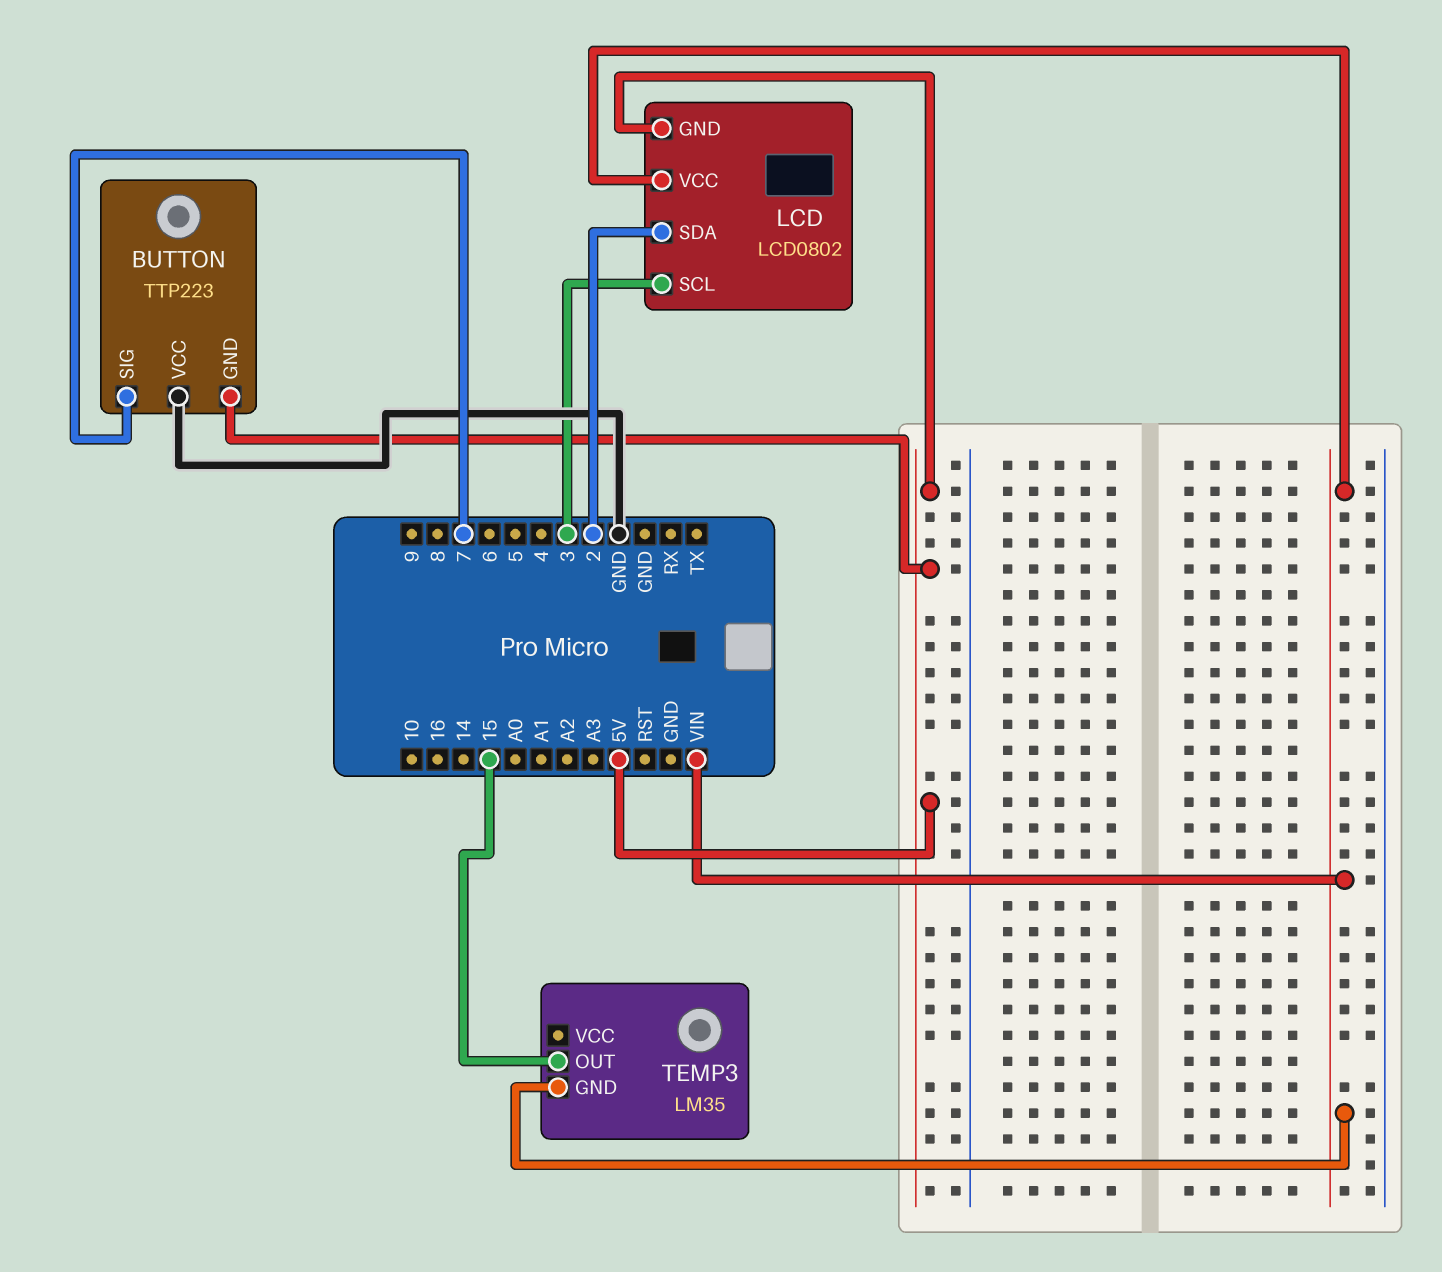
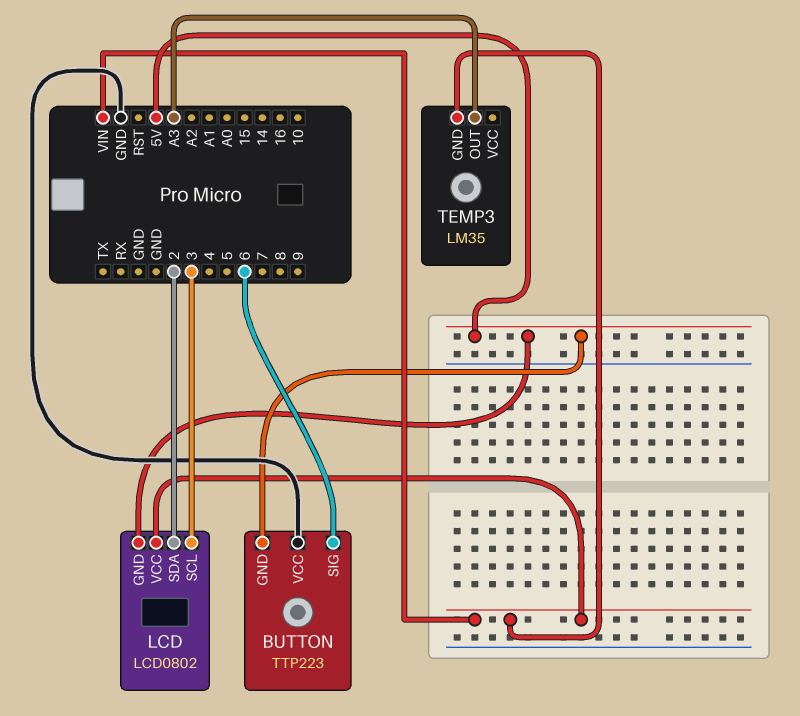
BUTTON pin SIG: 7 -> 6
TEMP3 pin OUT: 15 -> A3

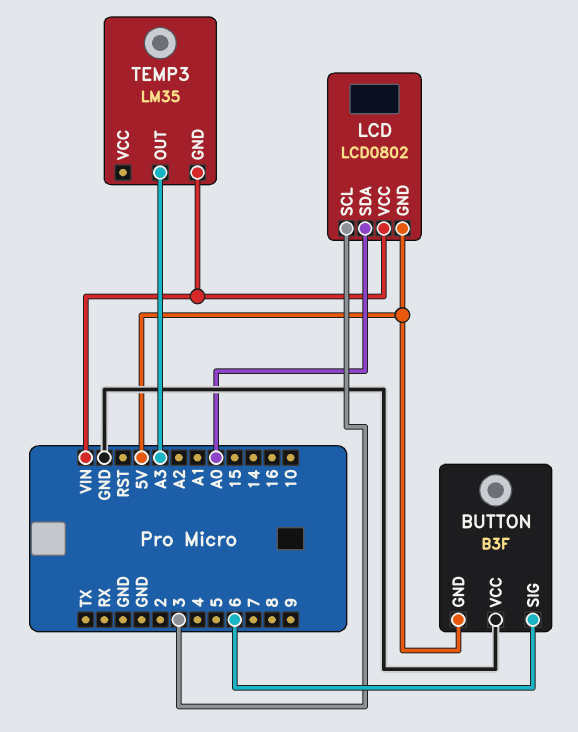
BUTTON: TTP223 -> B3F
LCD pin SDA: 2 -> A0

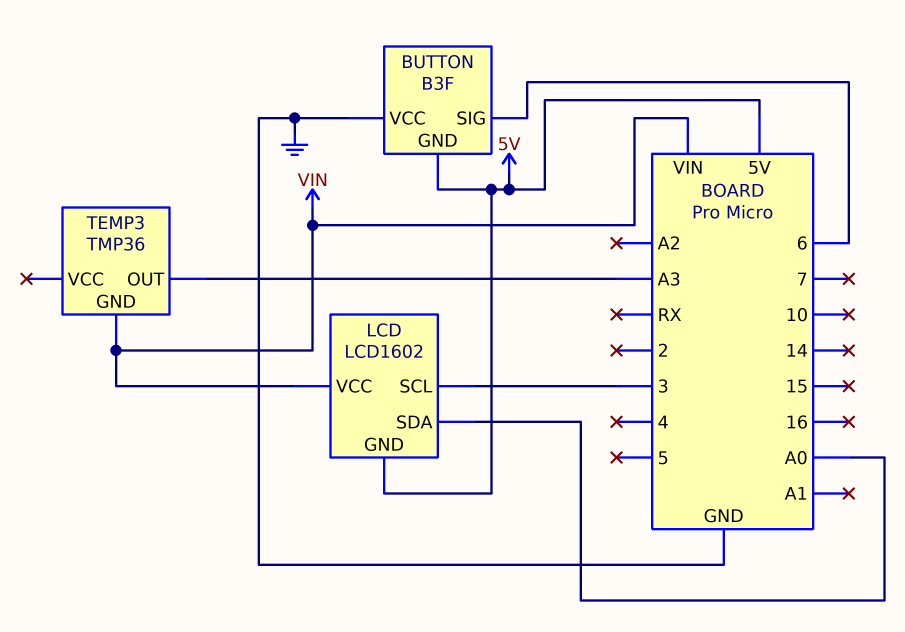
LCD: LCD0802 -> LCD1602
TEMP3: LM35 -> TMP36

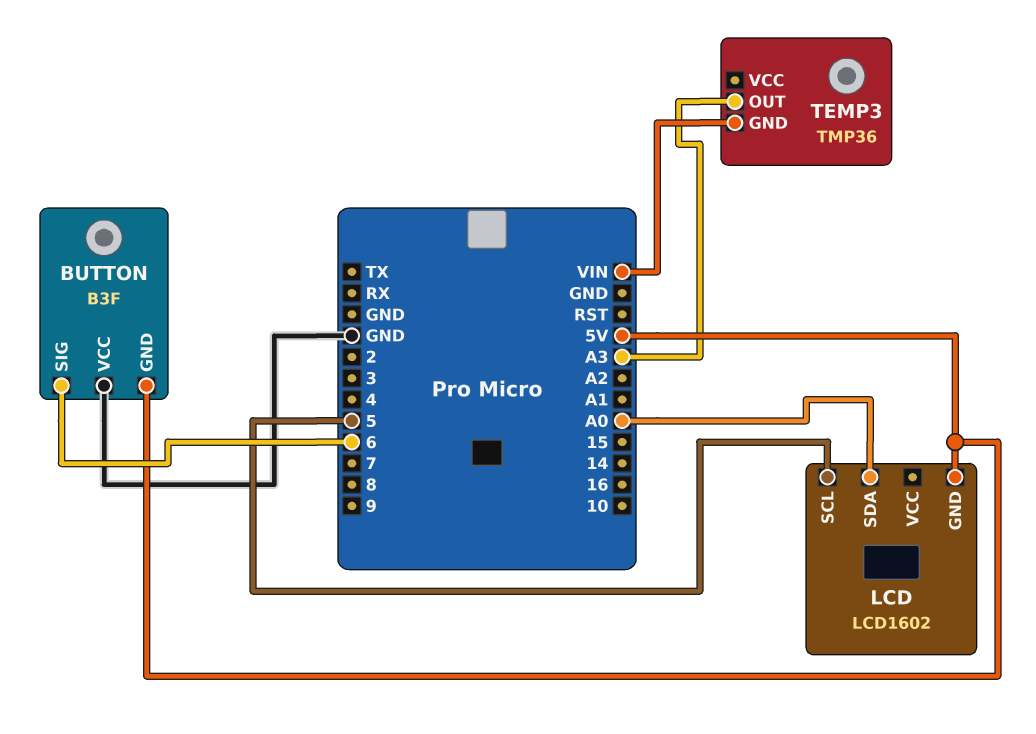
LCD pin SCL: 3 -> 5
LCD pin VCC: VIN -> none

